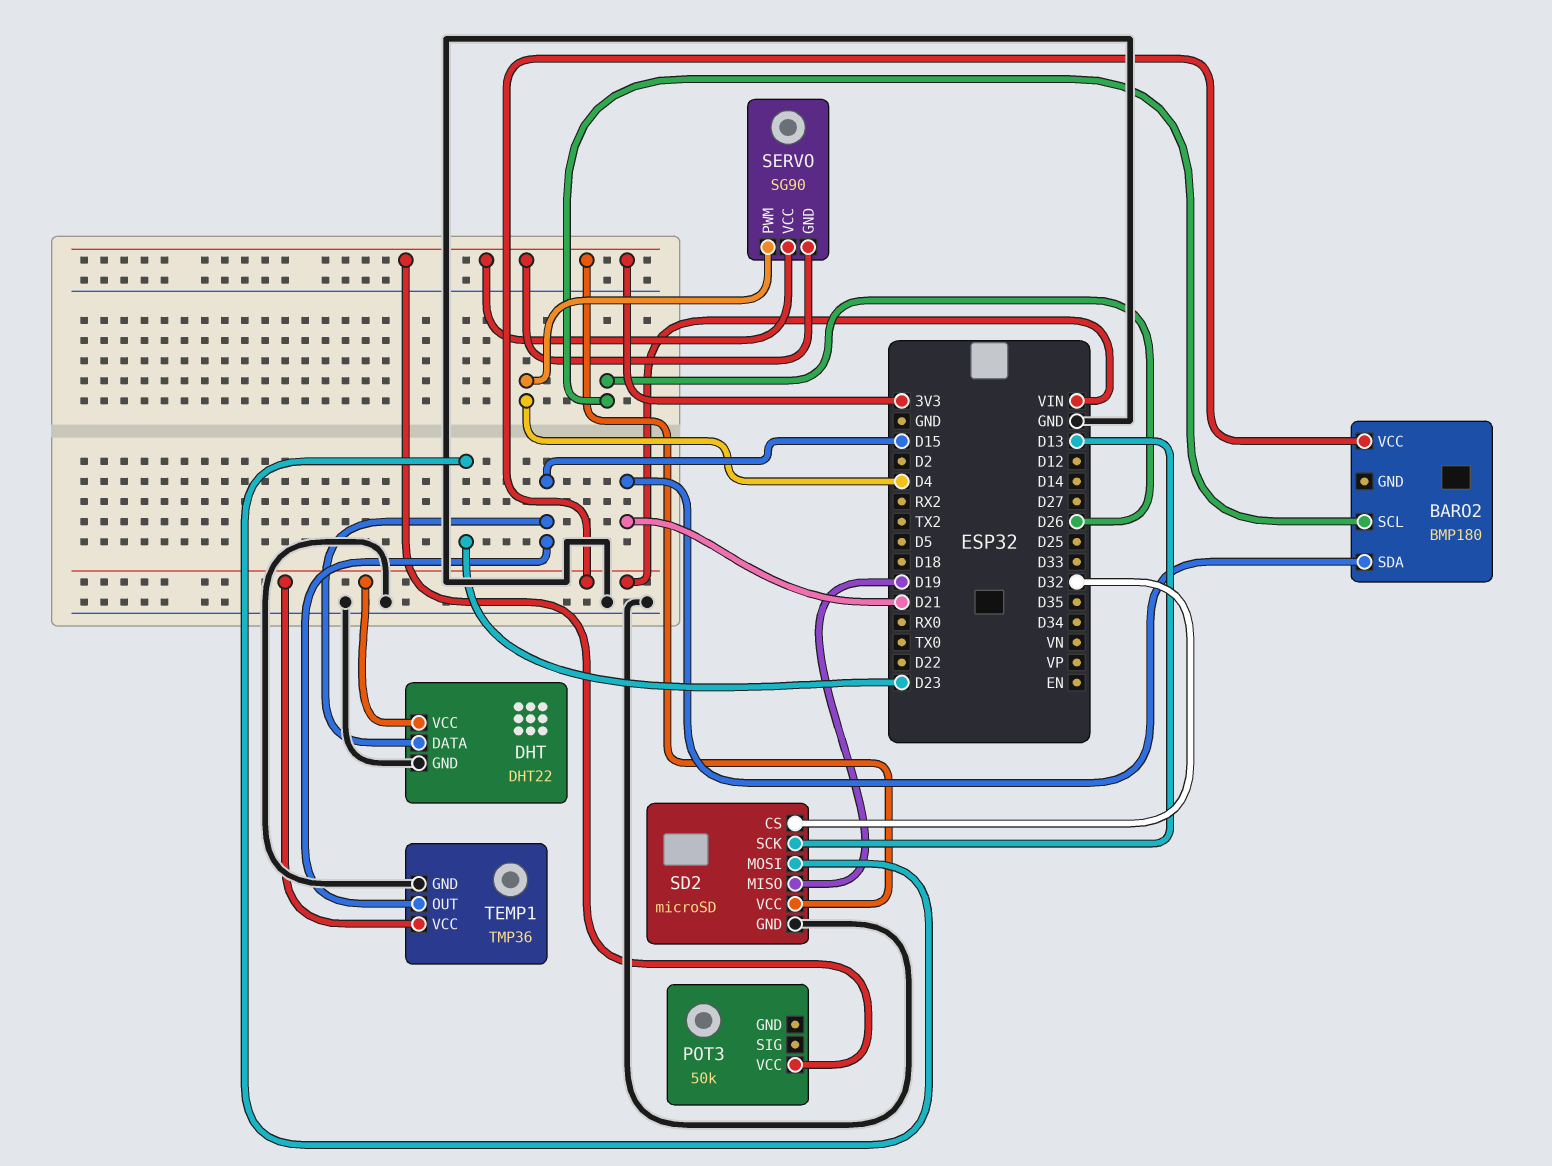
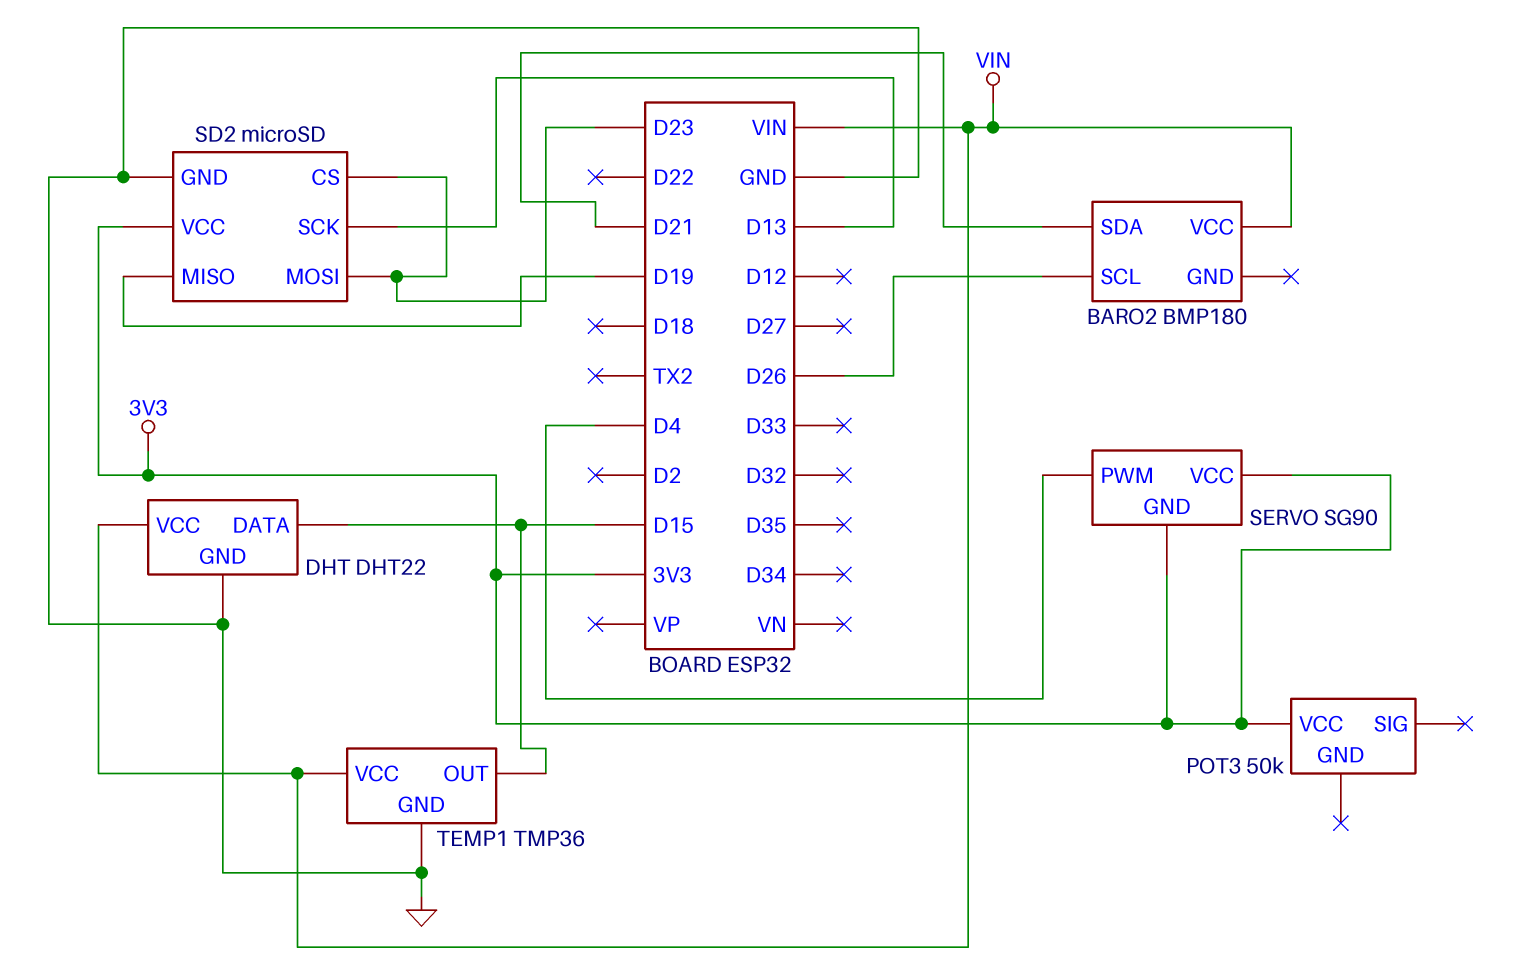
SD2 pin CS: D32 -> D23

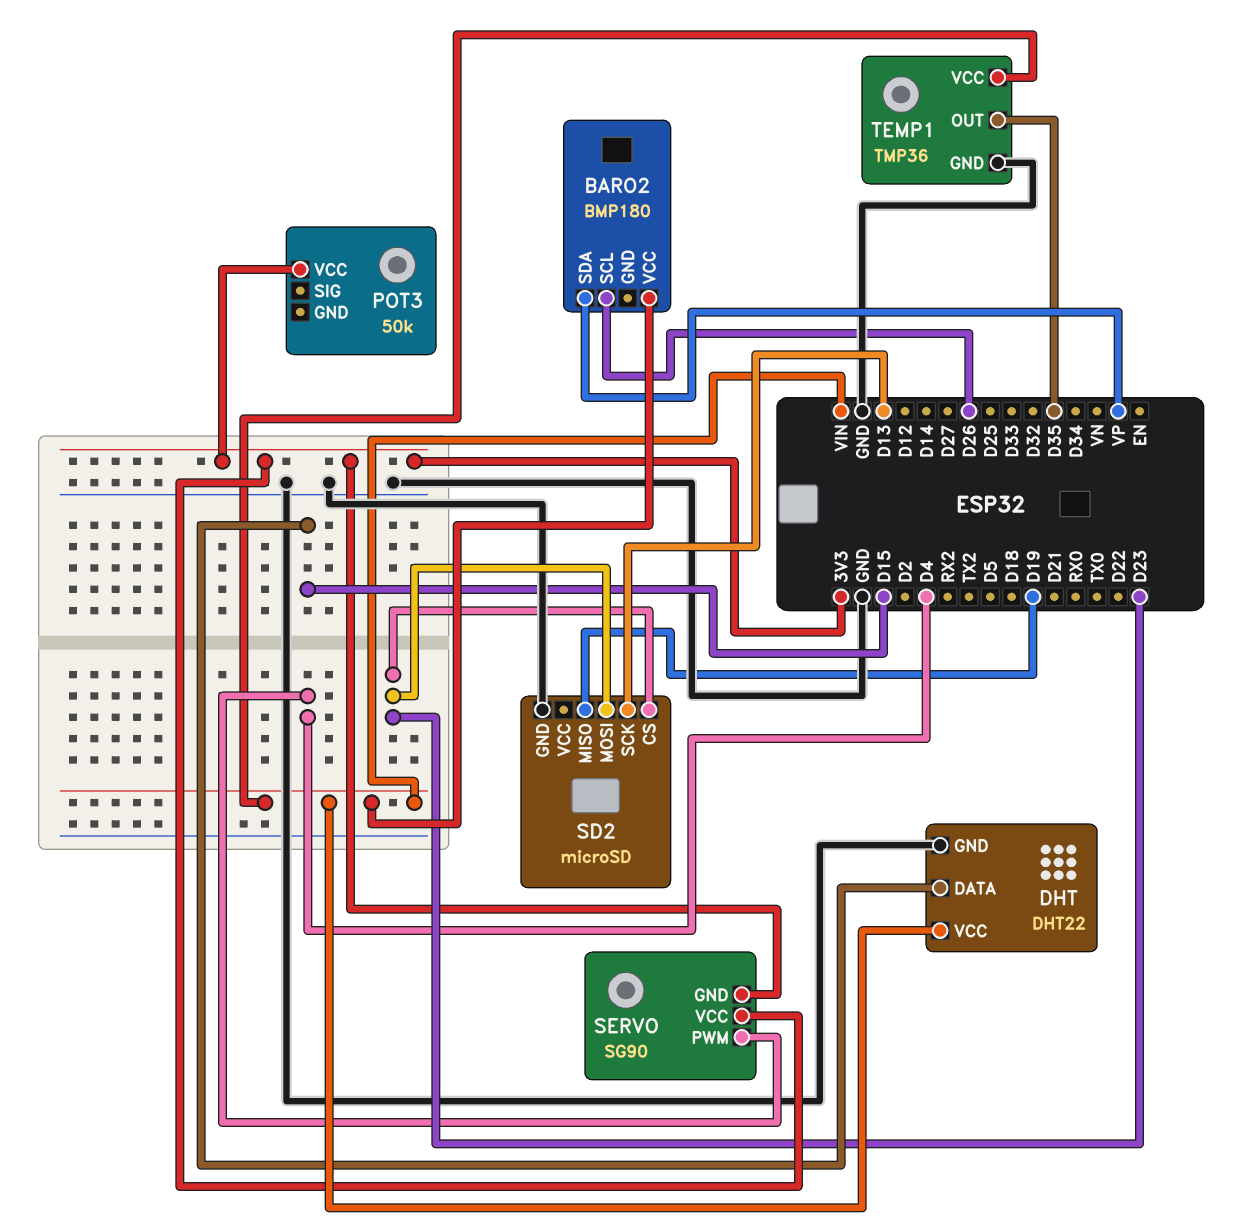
BARO2 pin SDA: D21 -> VP
SD2 pin VCC: 3V3 -> none
TEMP1 pin OUT: D15 -> D35

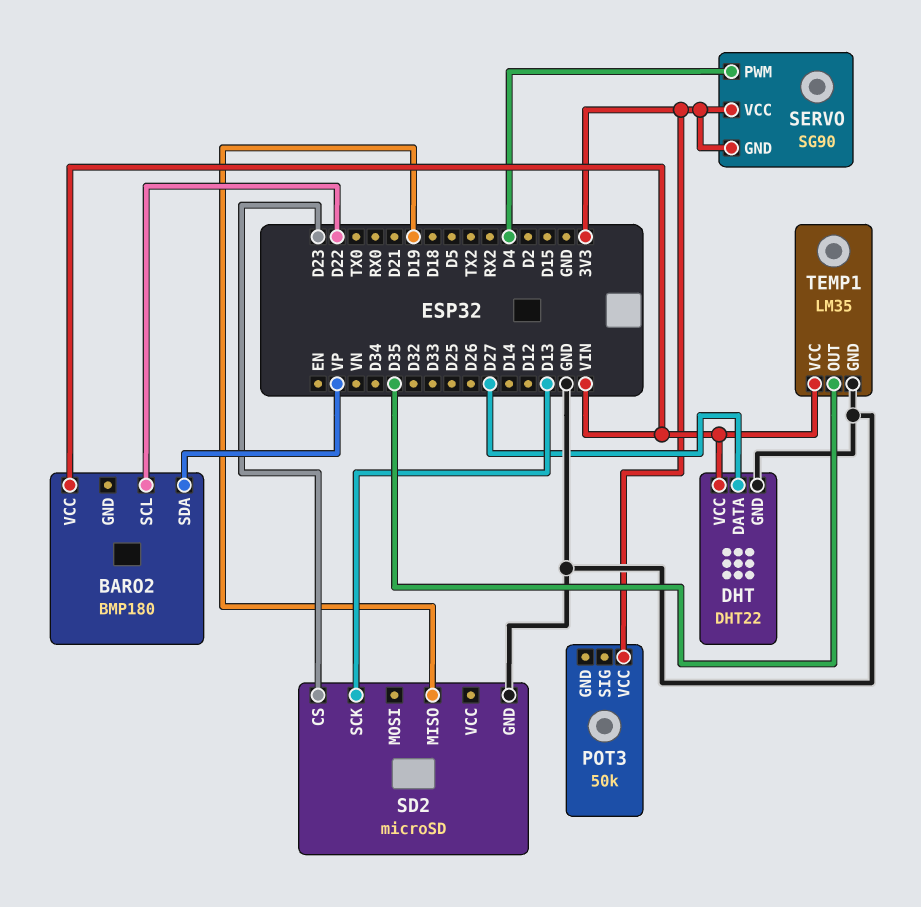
BARO2 pin SCL: D26 -> D22
DHT pin DATA: D15 -> D27
SD2 pin MOSI: D23 -> none
TEMP1: TMP36 -> LM35

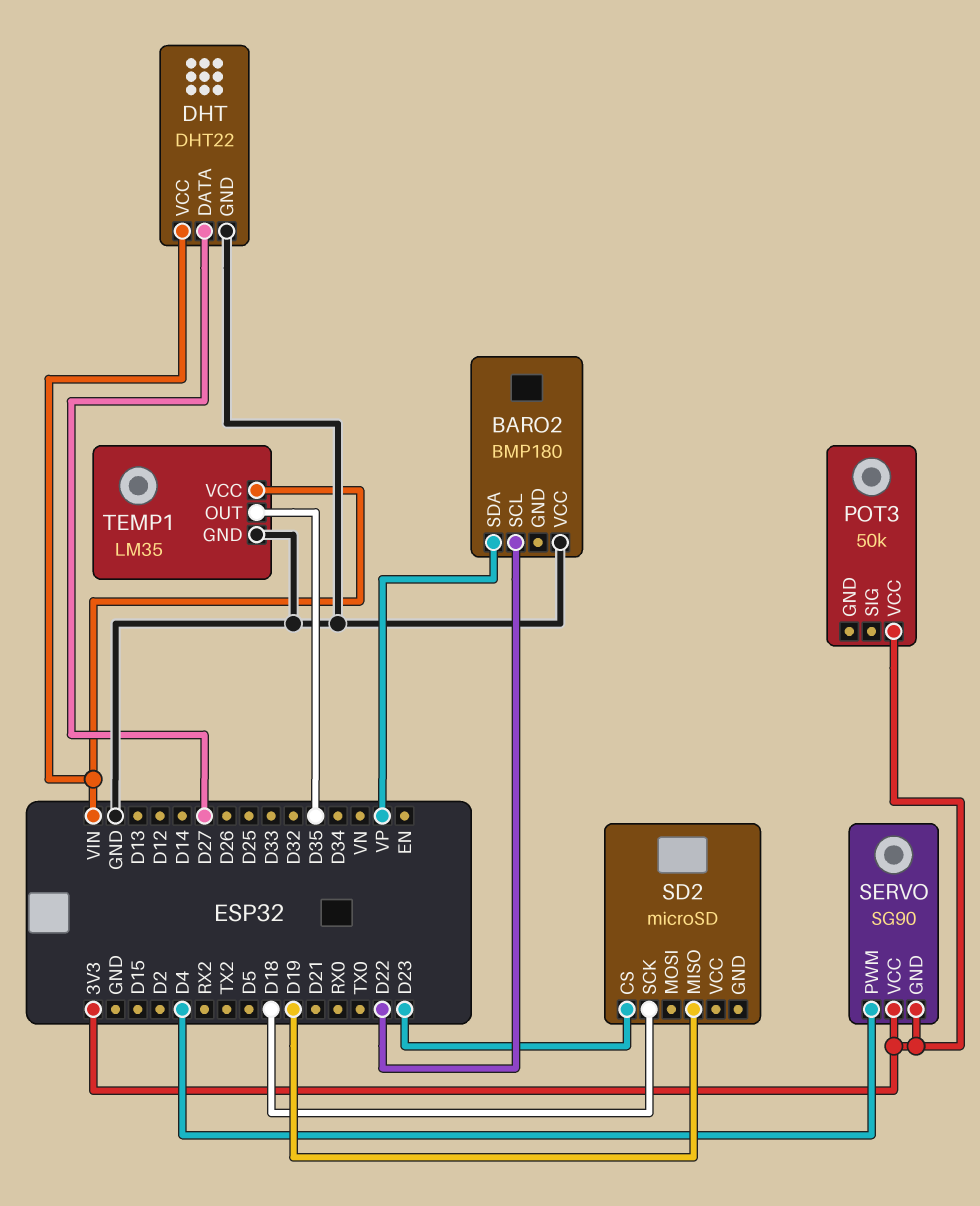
BARO2 pin VCC: VIN -> GND
SD2 pin GND: GND -> none
SD2 pin SCK: D13 -> D18

